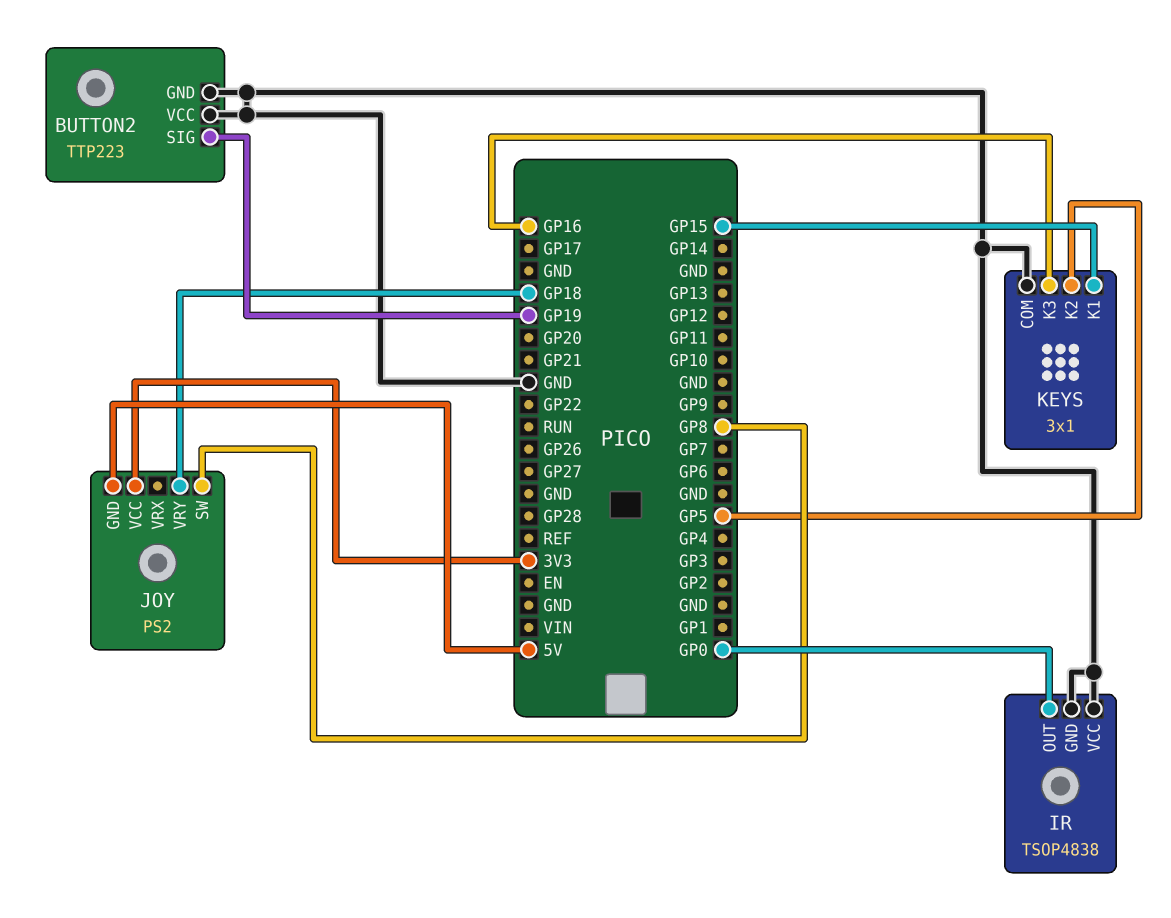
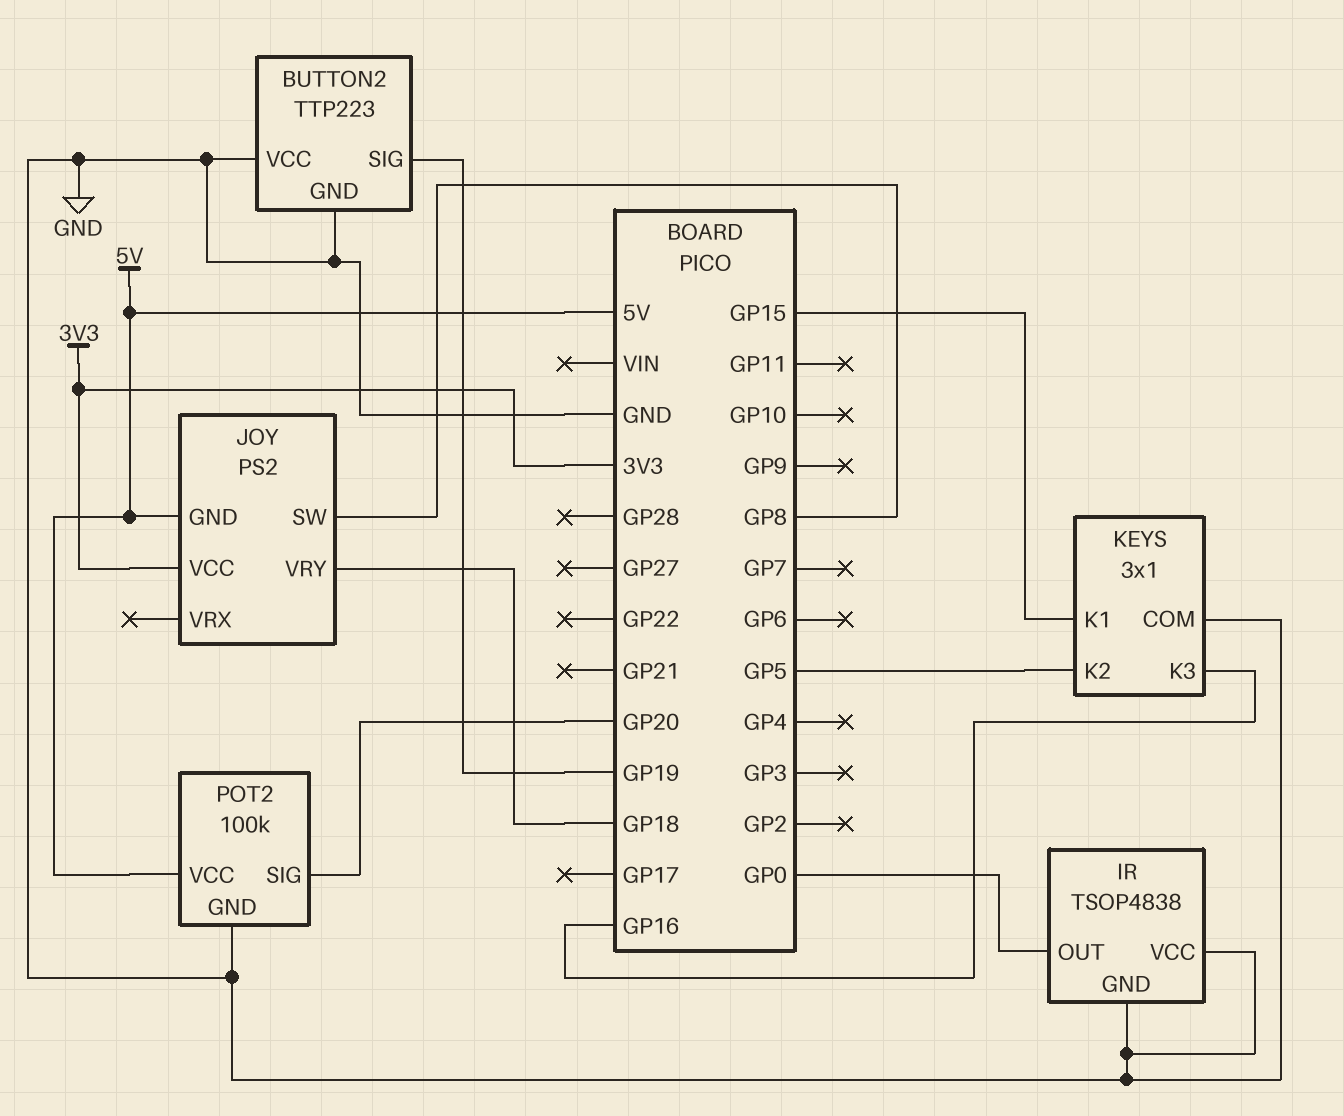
POT2: none -> 100k
POT2 pin GND: none -> GND
POT2 pin SIG: none -> GP20
POT2 pin VCC: none -> 5V

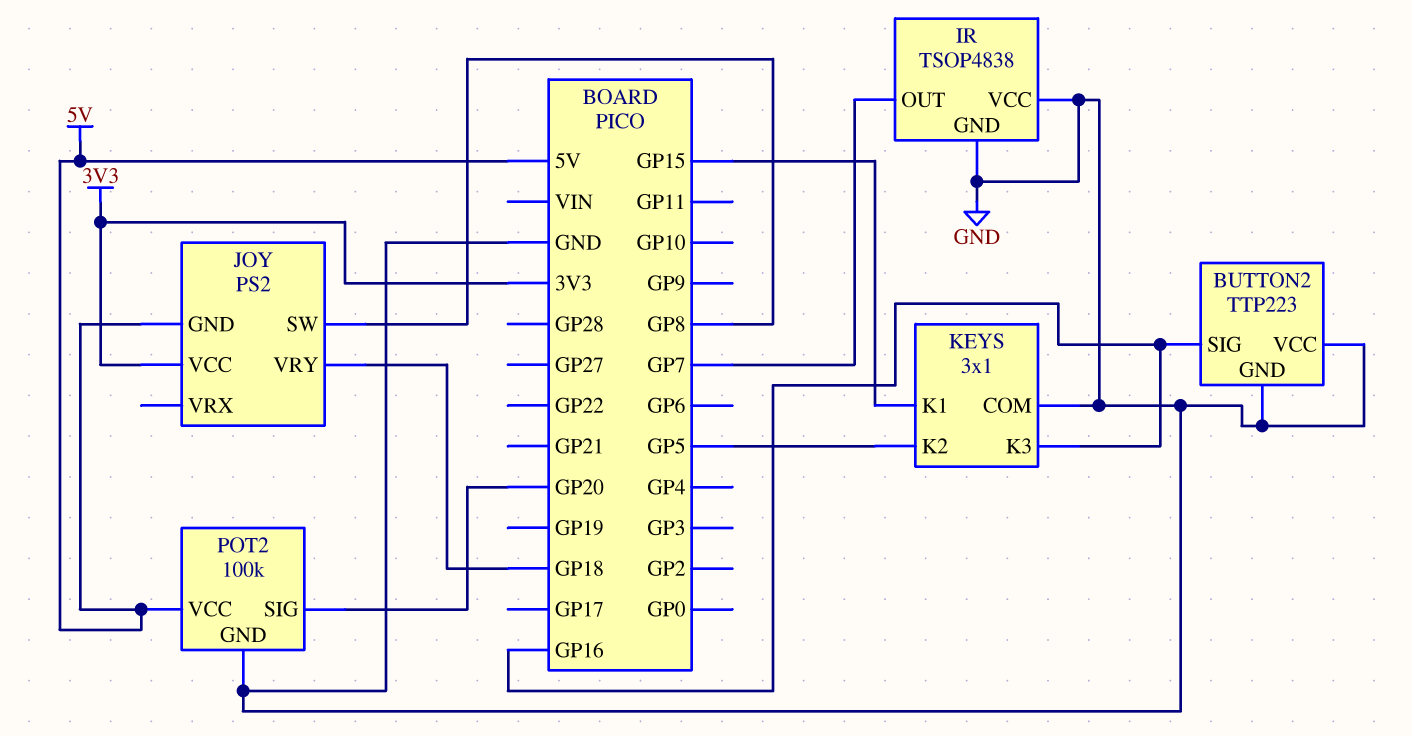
BUTTON2 pin SIG: GP19 -> GP16
IR pin OUT: GP0 -> GP7

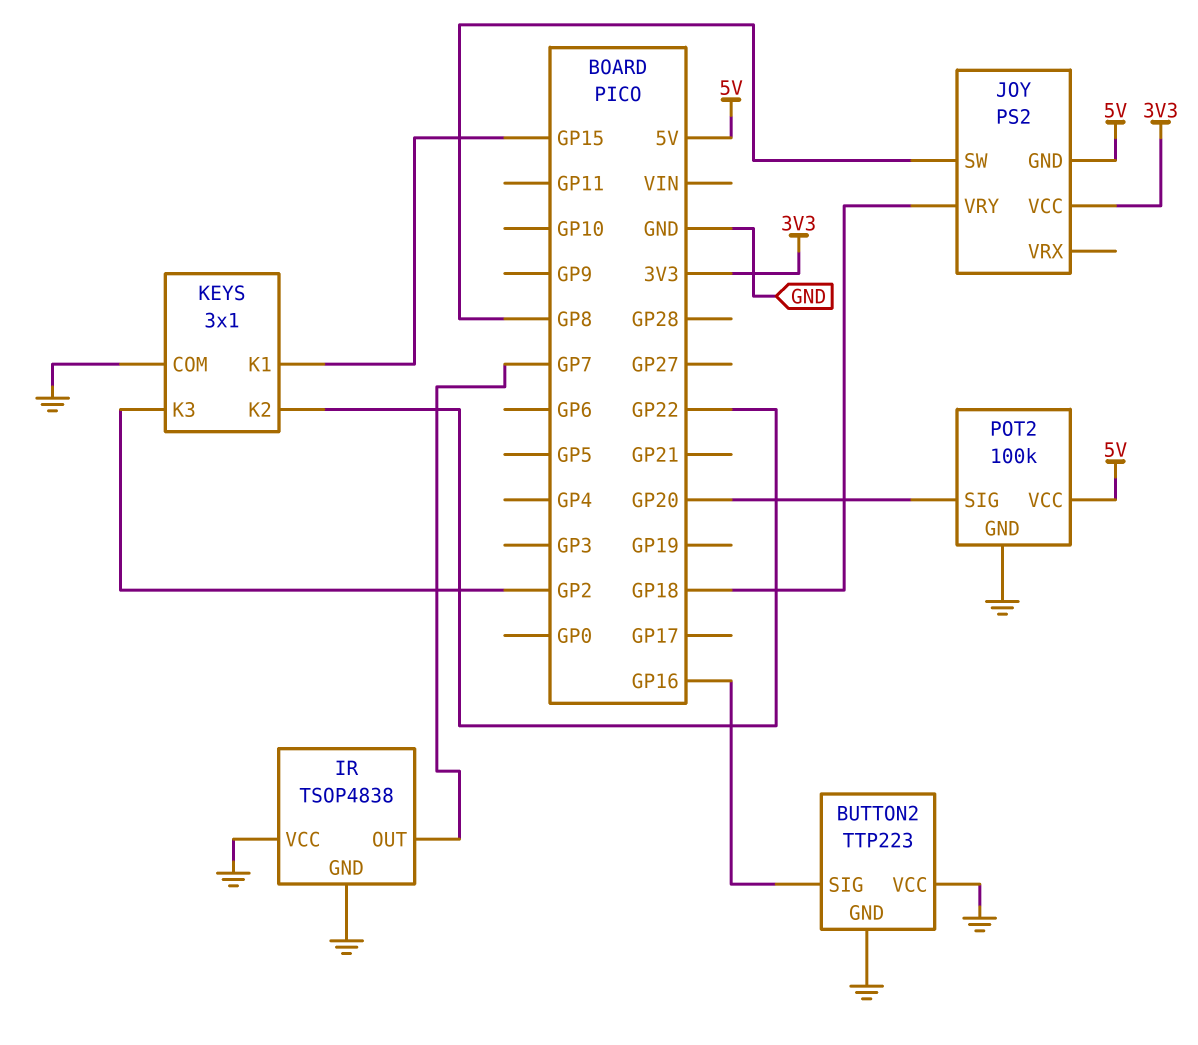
KEYS pin K2: GP5 -> GP22
KEYS pin K3: GP16 -> GP2

